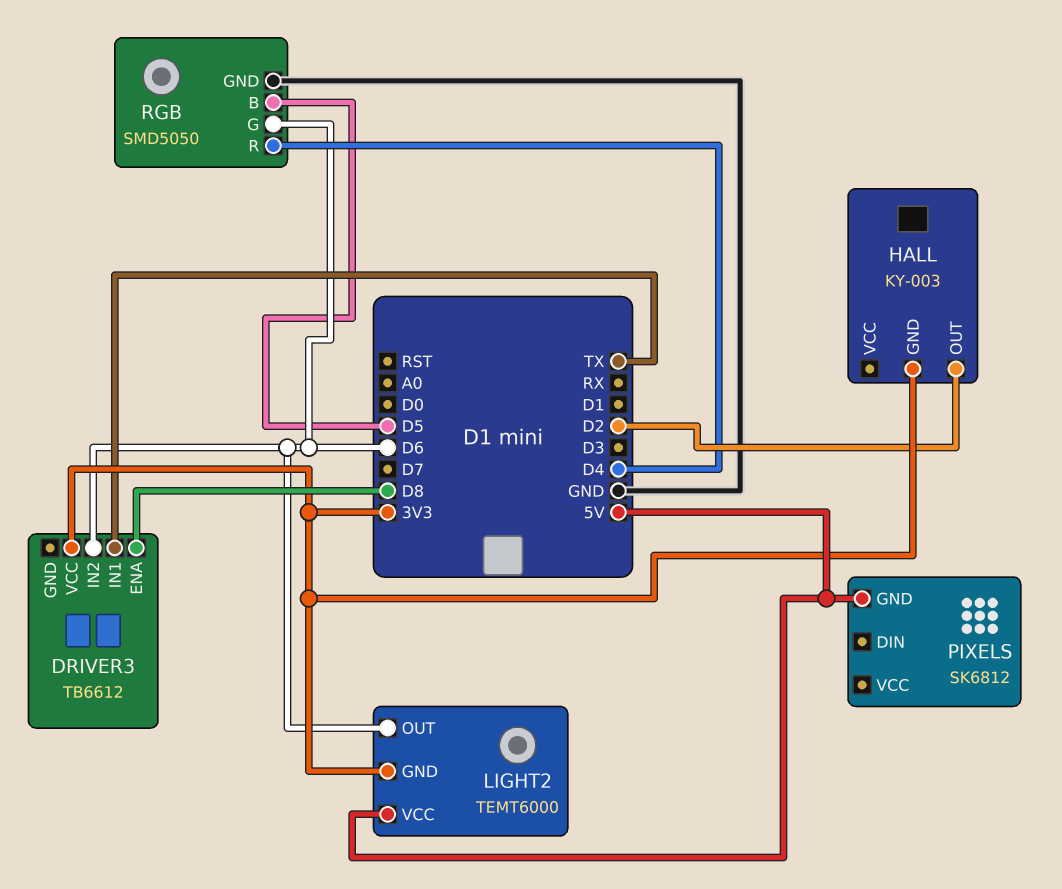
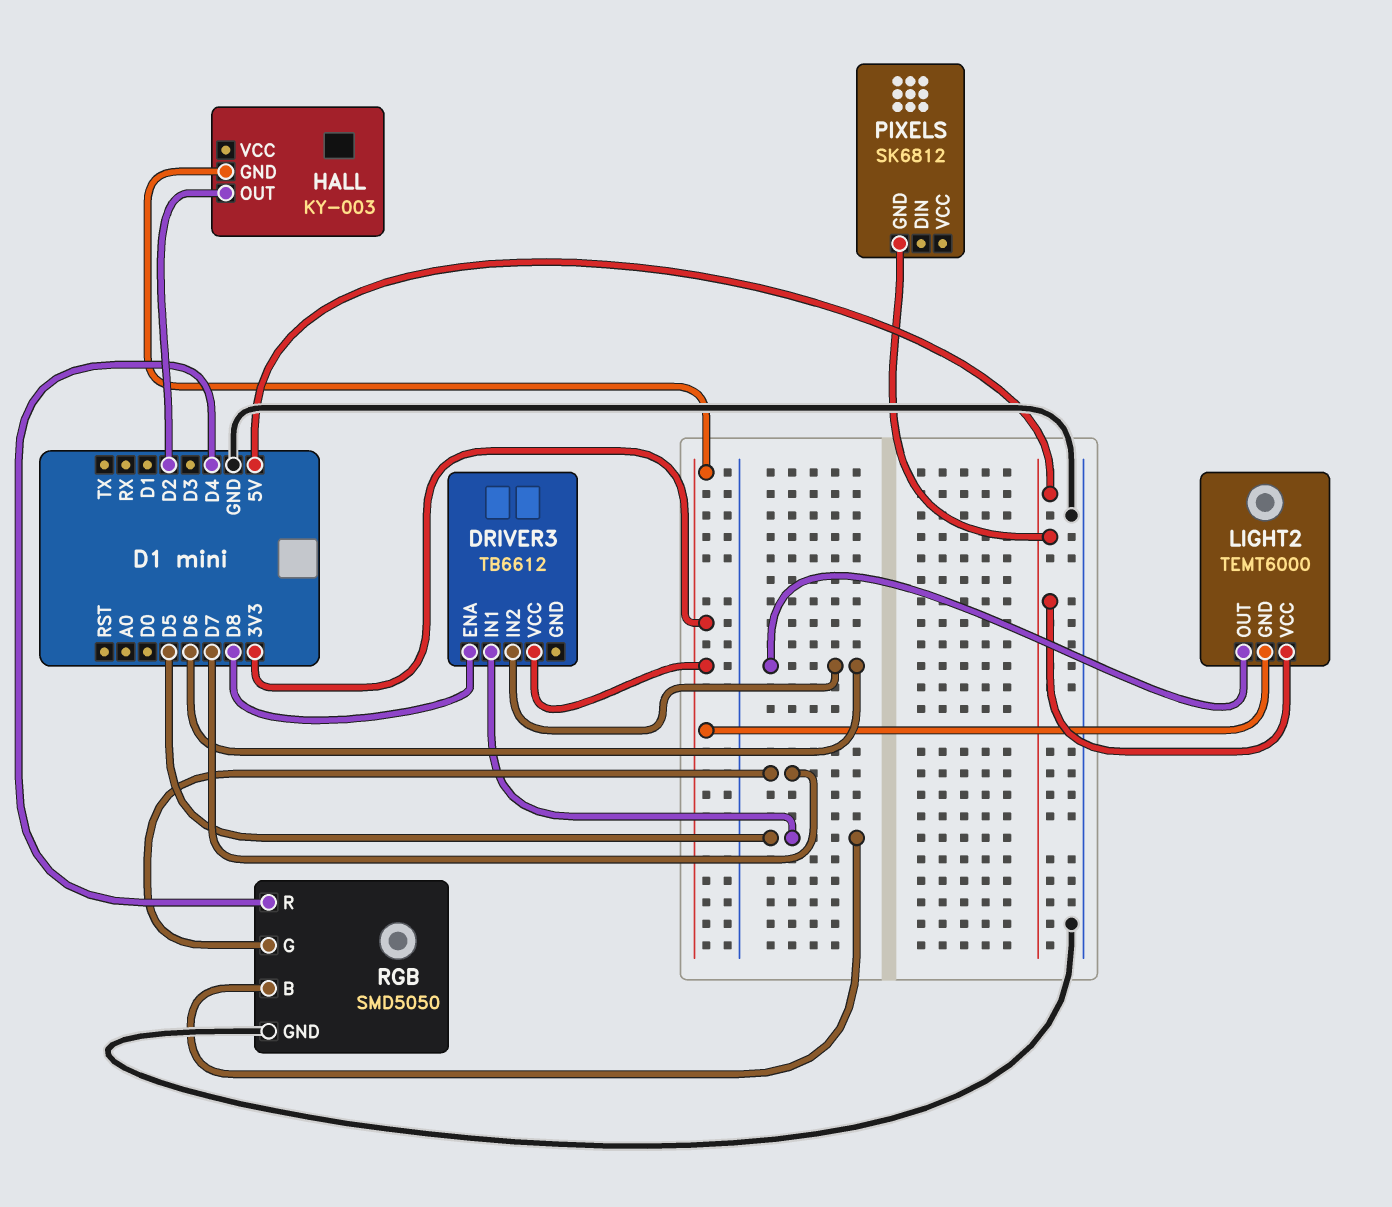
DRIVER3 pin IN1: TX -> D5
RGB pin G: D6 -> D7

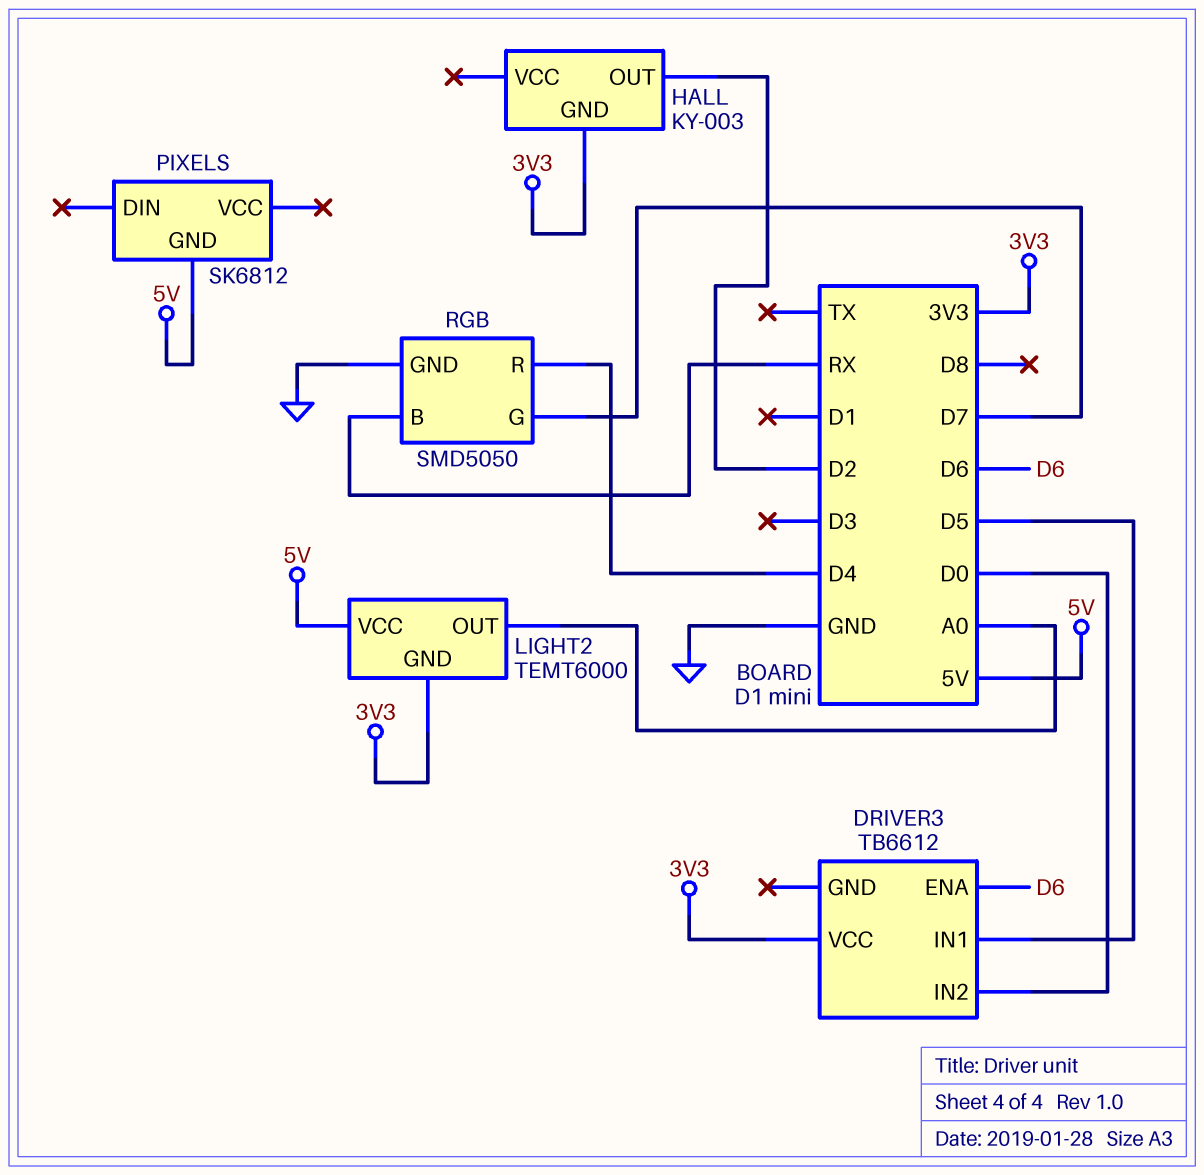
DRIVER3 pin ENA: D8 -> D6
DRIVER3 pin IN2: D6 -> D0
LIGHT2 pin OUT: D6 -> A0
RGB pin B: D5 -> RX

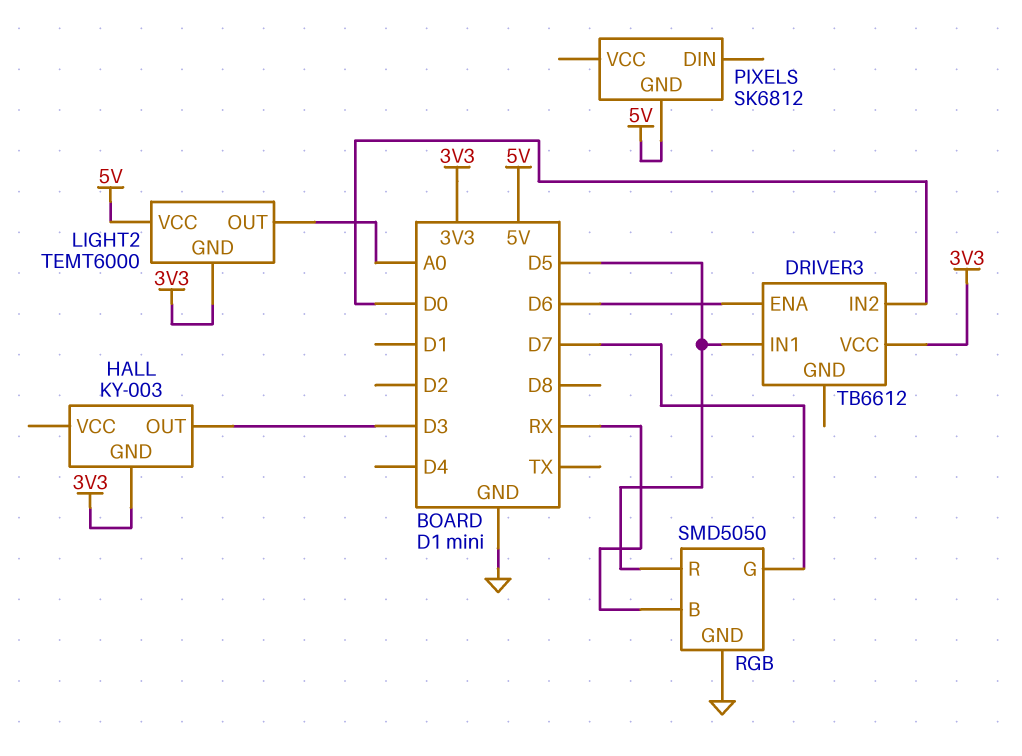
HALL pin OUT: D2 -> D3
RGB pin R: D4 -> D5

